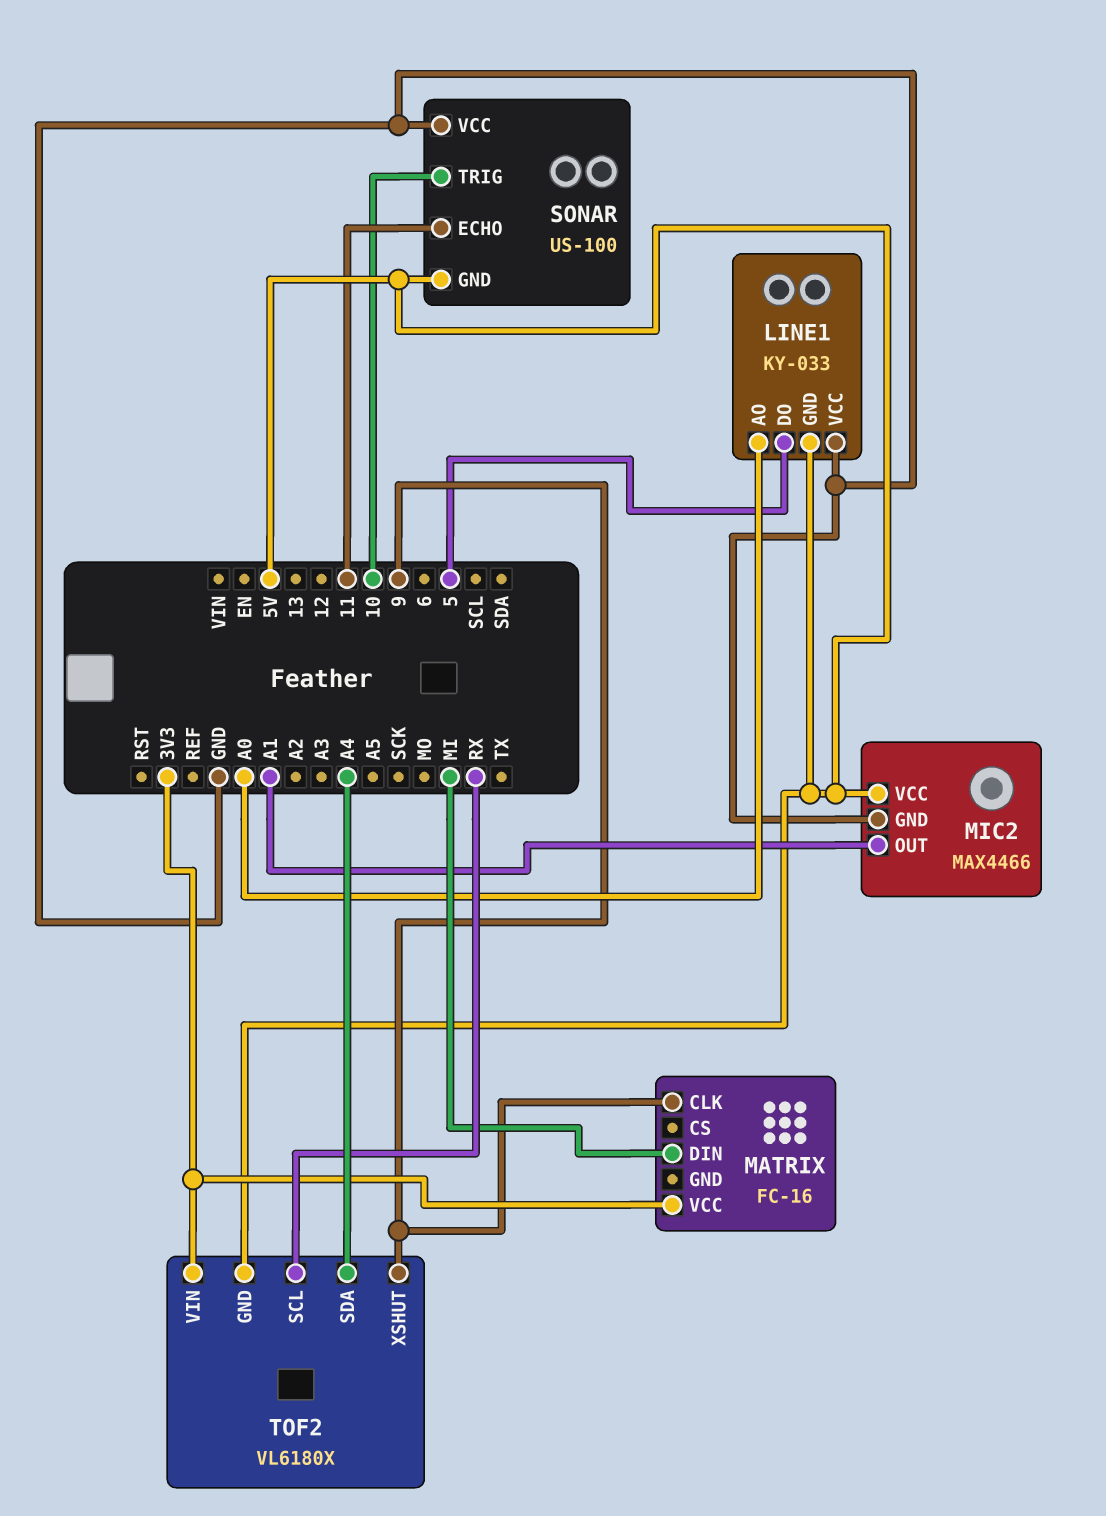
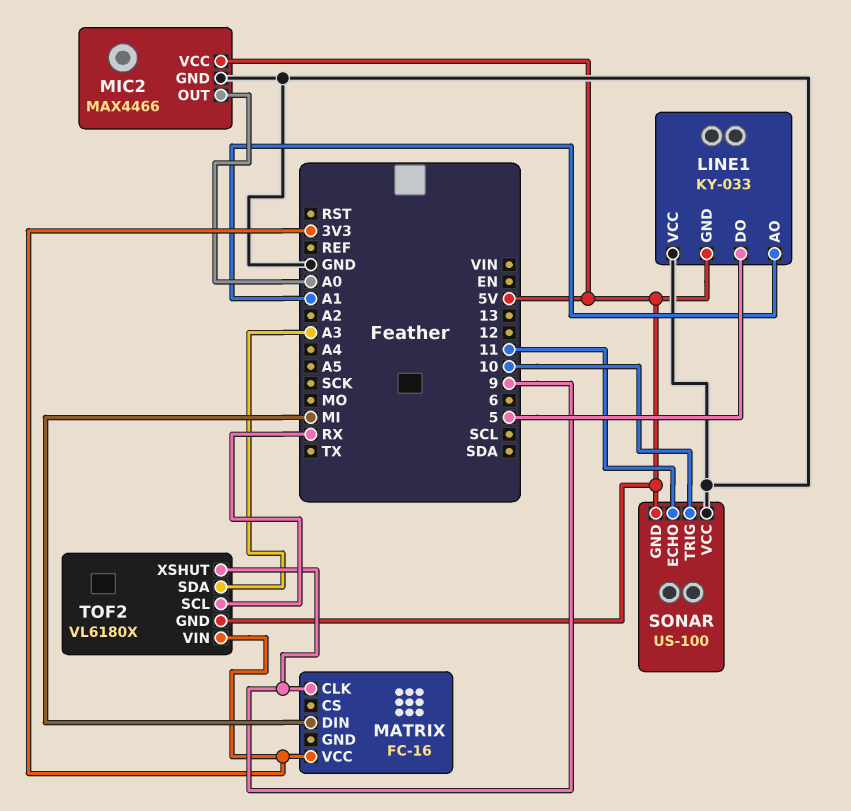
LINE1 pin AO: A0 -> A1
MIC2 pin OUT: A1 -> A0
TOF2 pin SDA: A4 -> A3

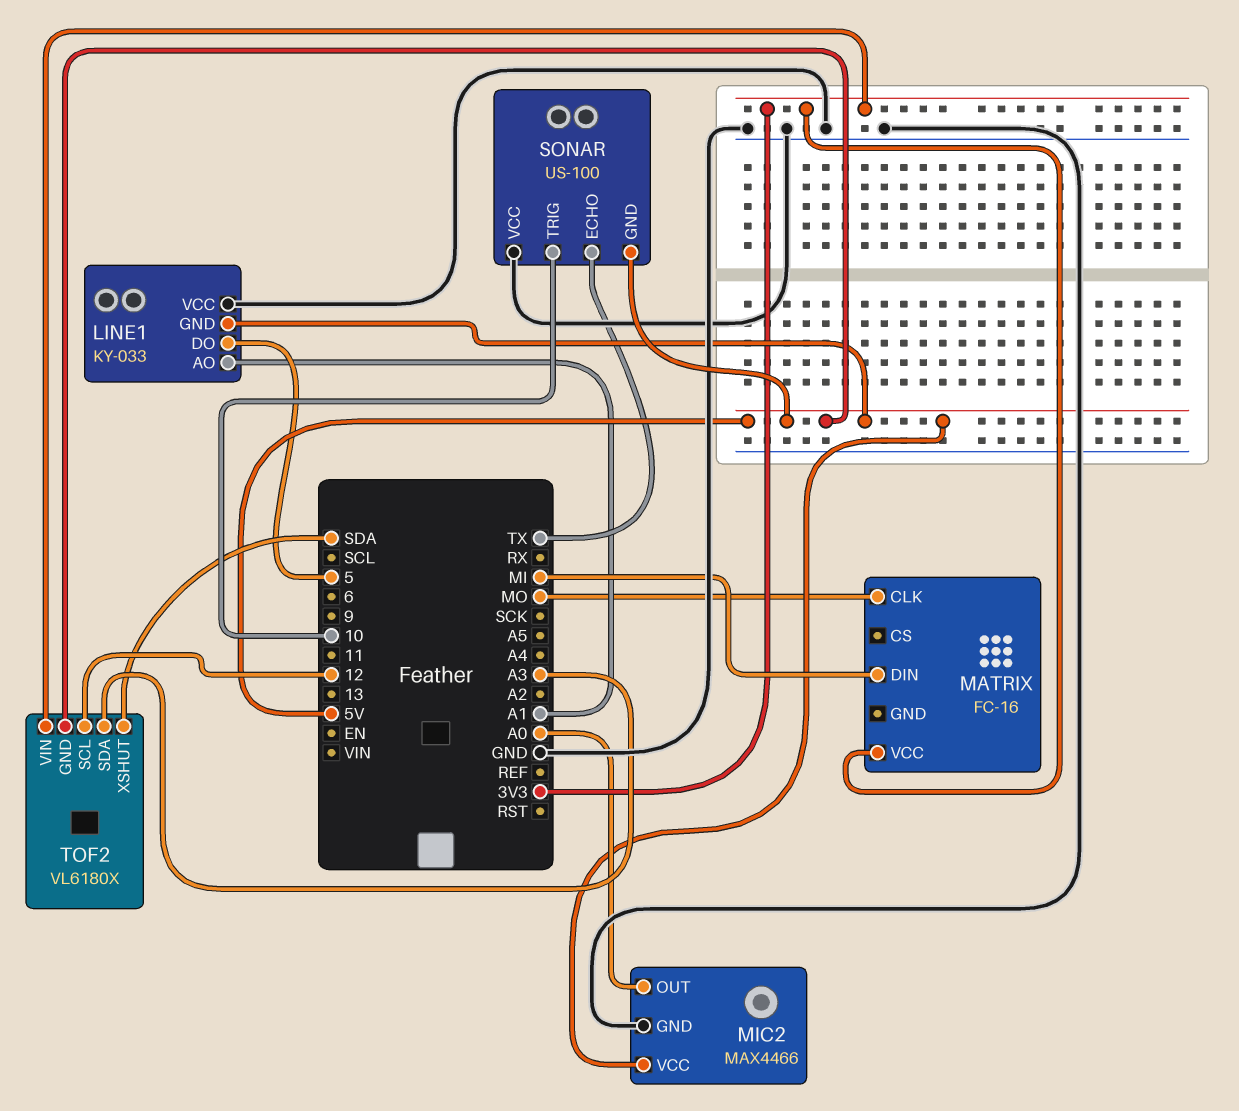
MATRIX pin CLK: 9 -> MO
SONAR pin ECHO: 11 -> TX
TOF2 pin SCL: RX -> 12
TOF2 pin XSHUT: 9 -> SDA

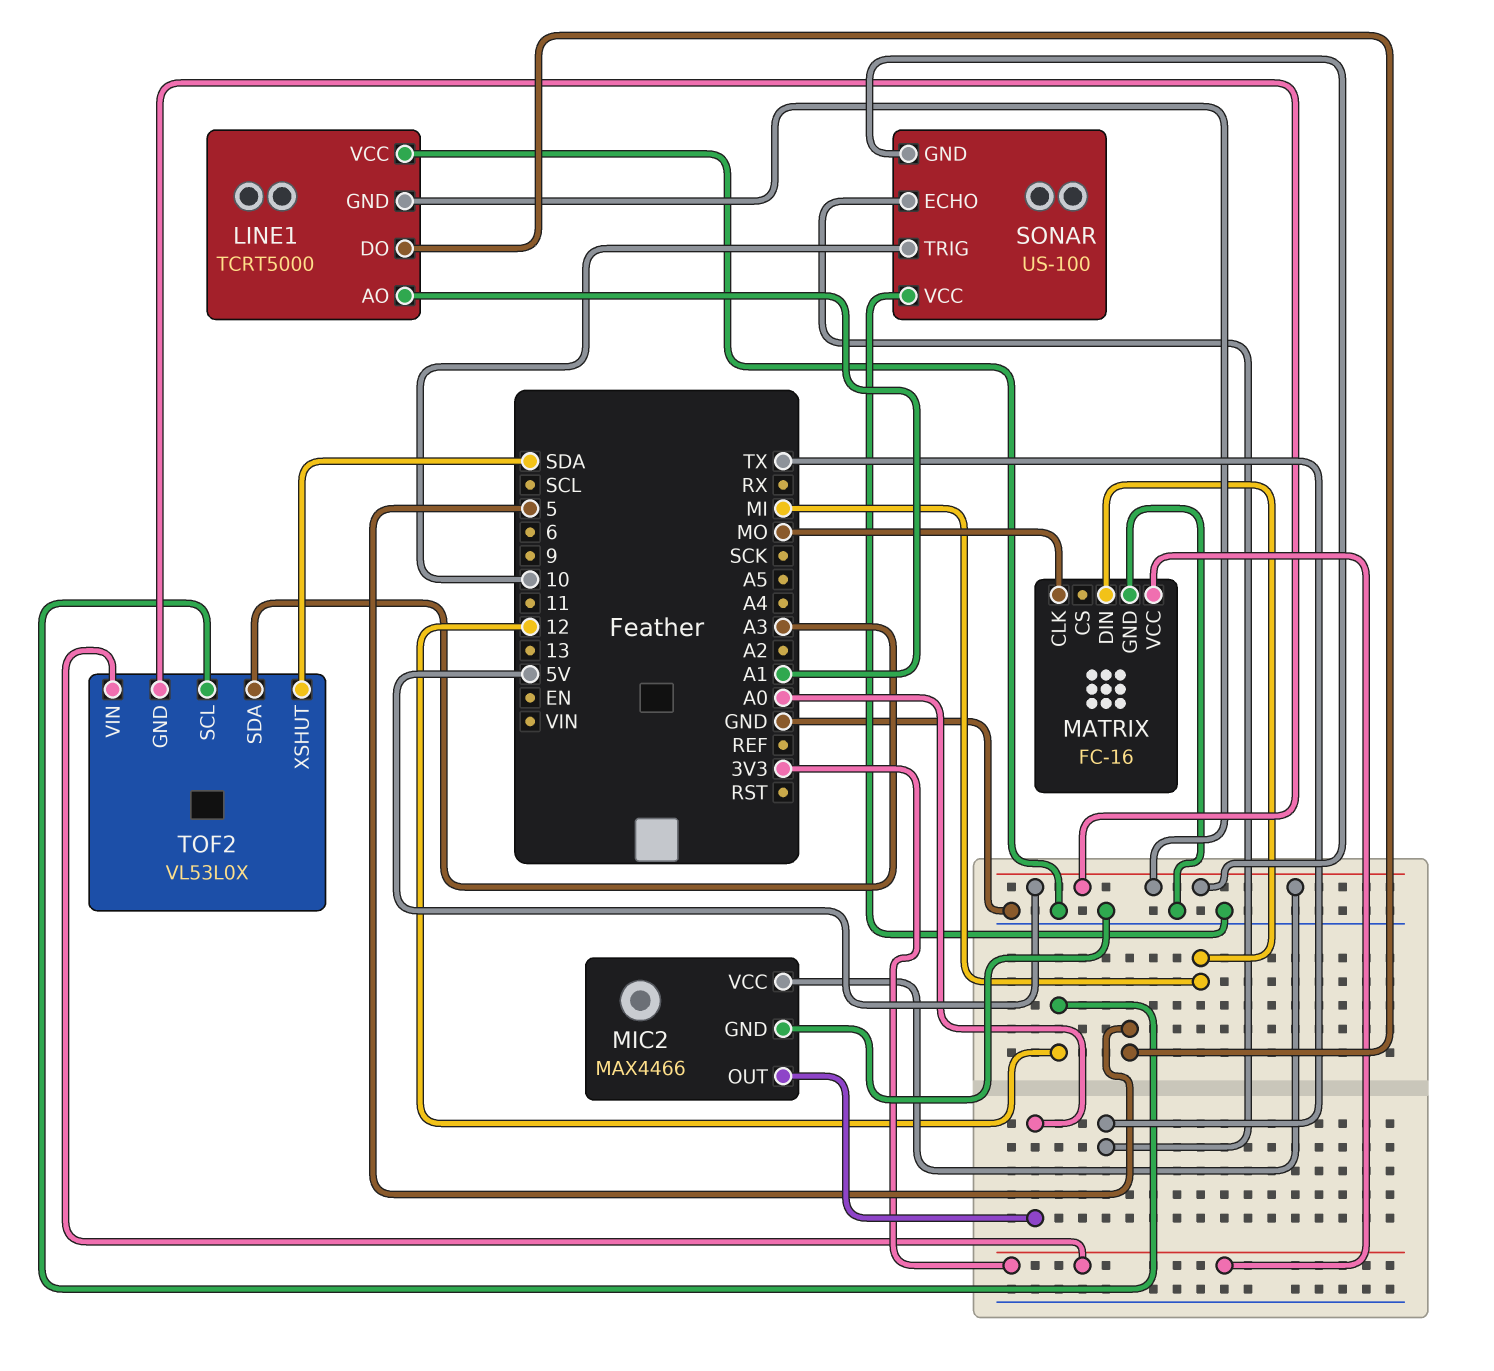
LINE1: KY-033 -> TCRT5000
MATRIX pin GND: none -> GND
TOF2: VL6180X -> VL53L0X

